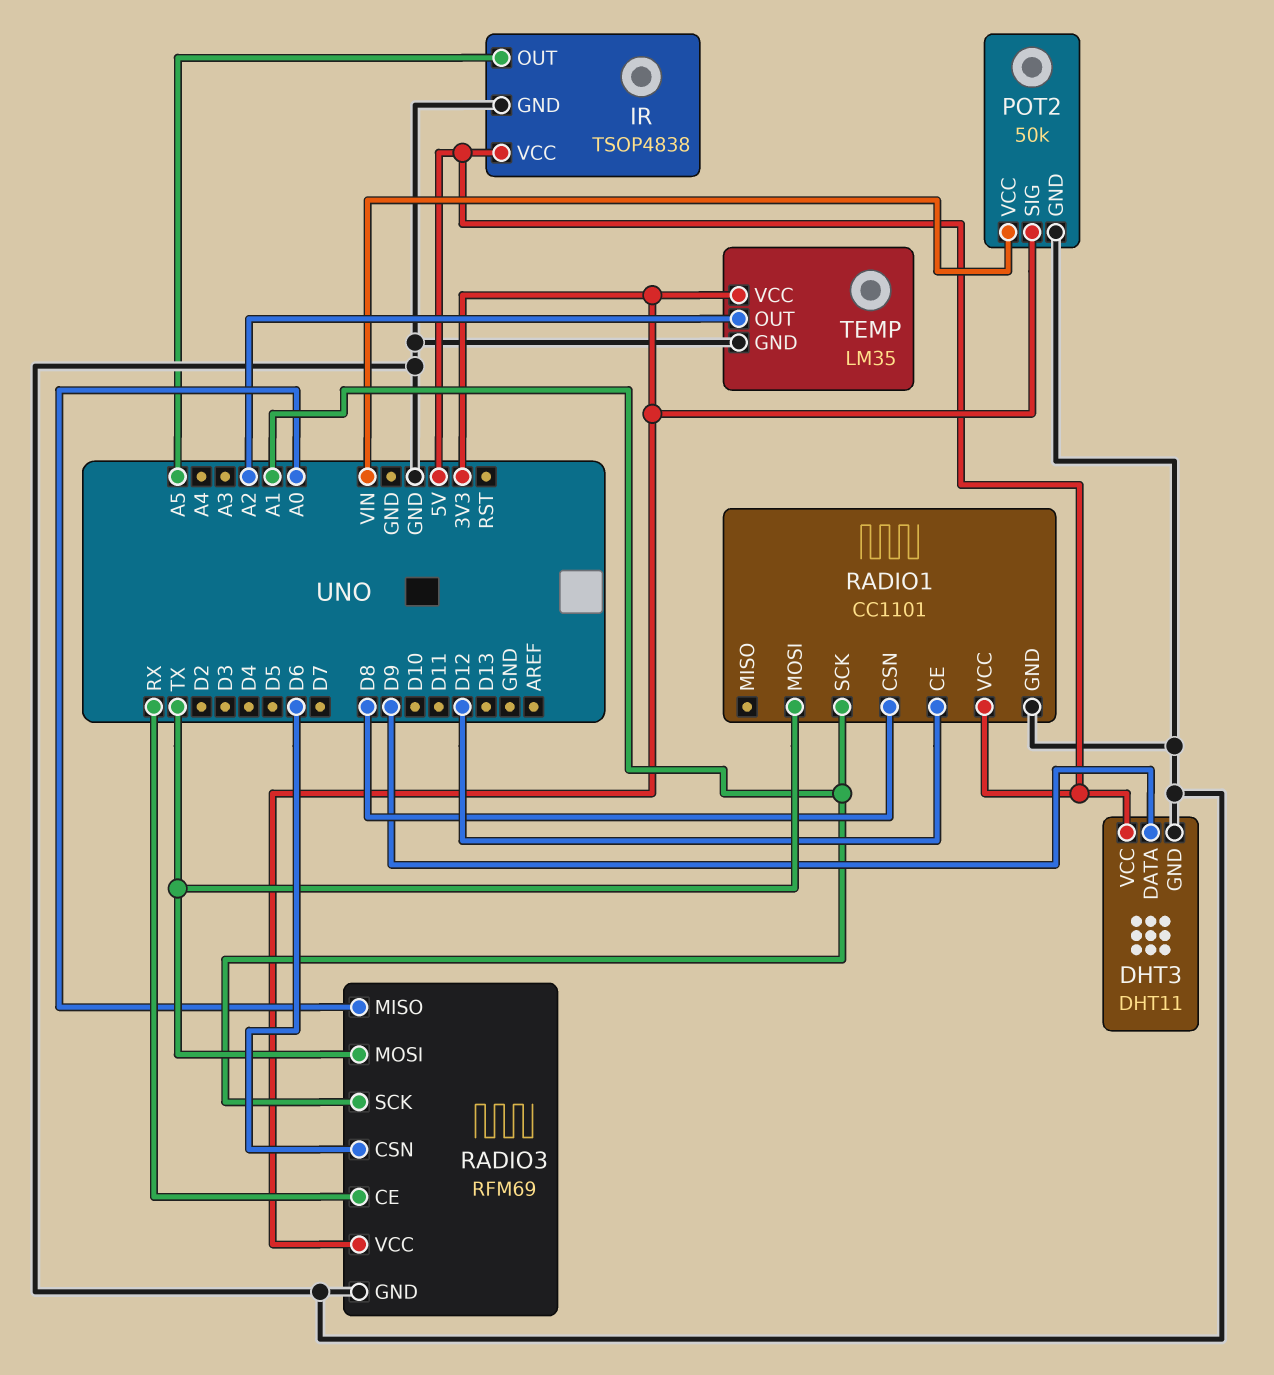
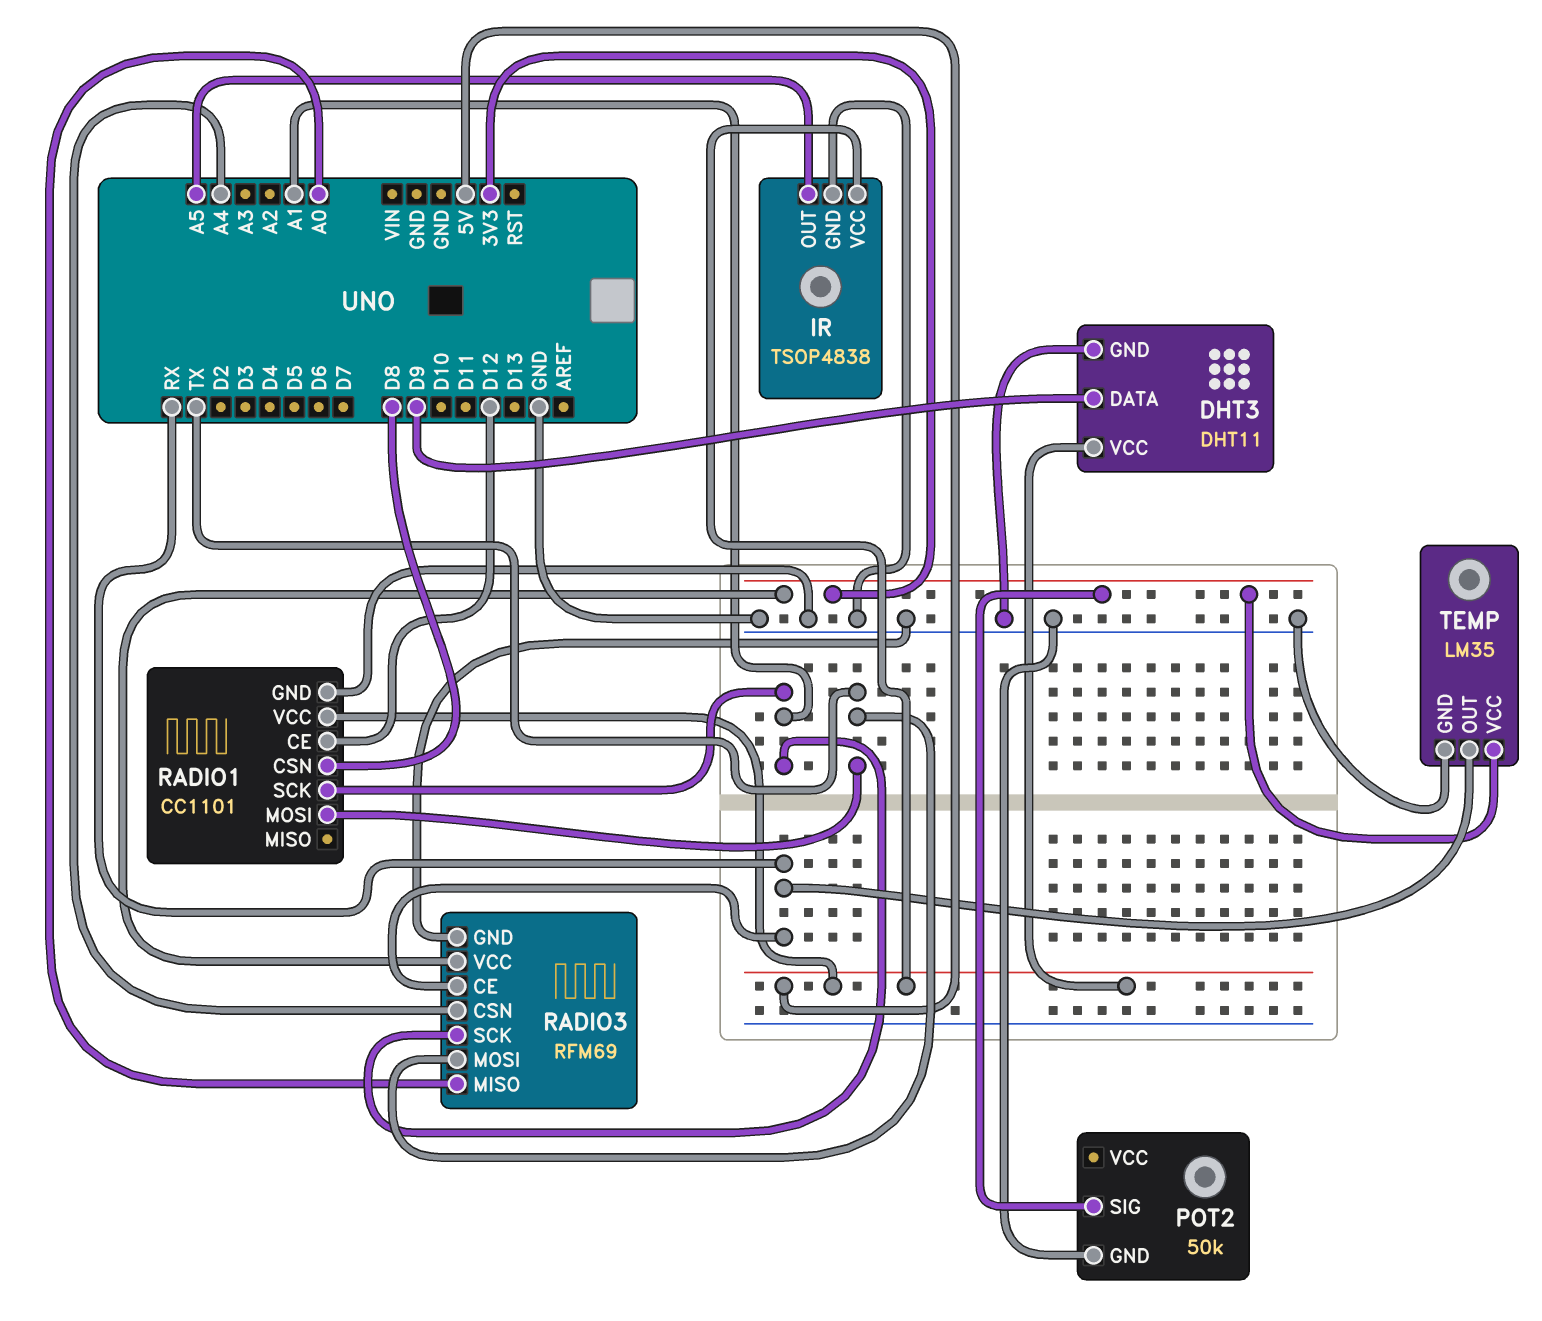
POT2 pin VCC: VIN -> none
RADIO3 pin CSN: D6 -> A4
TEMP pin OUT: A2 -> RX

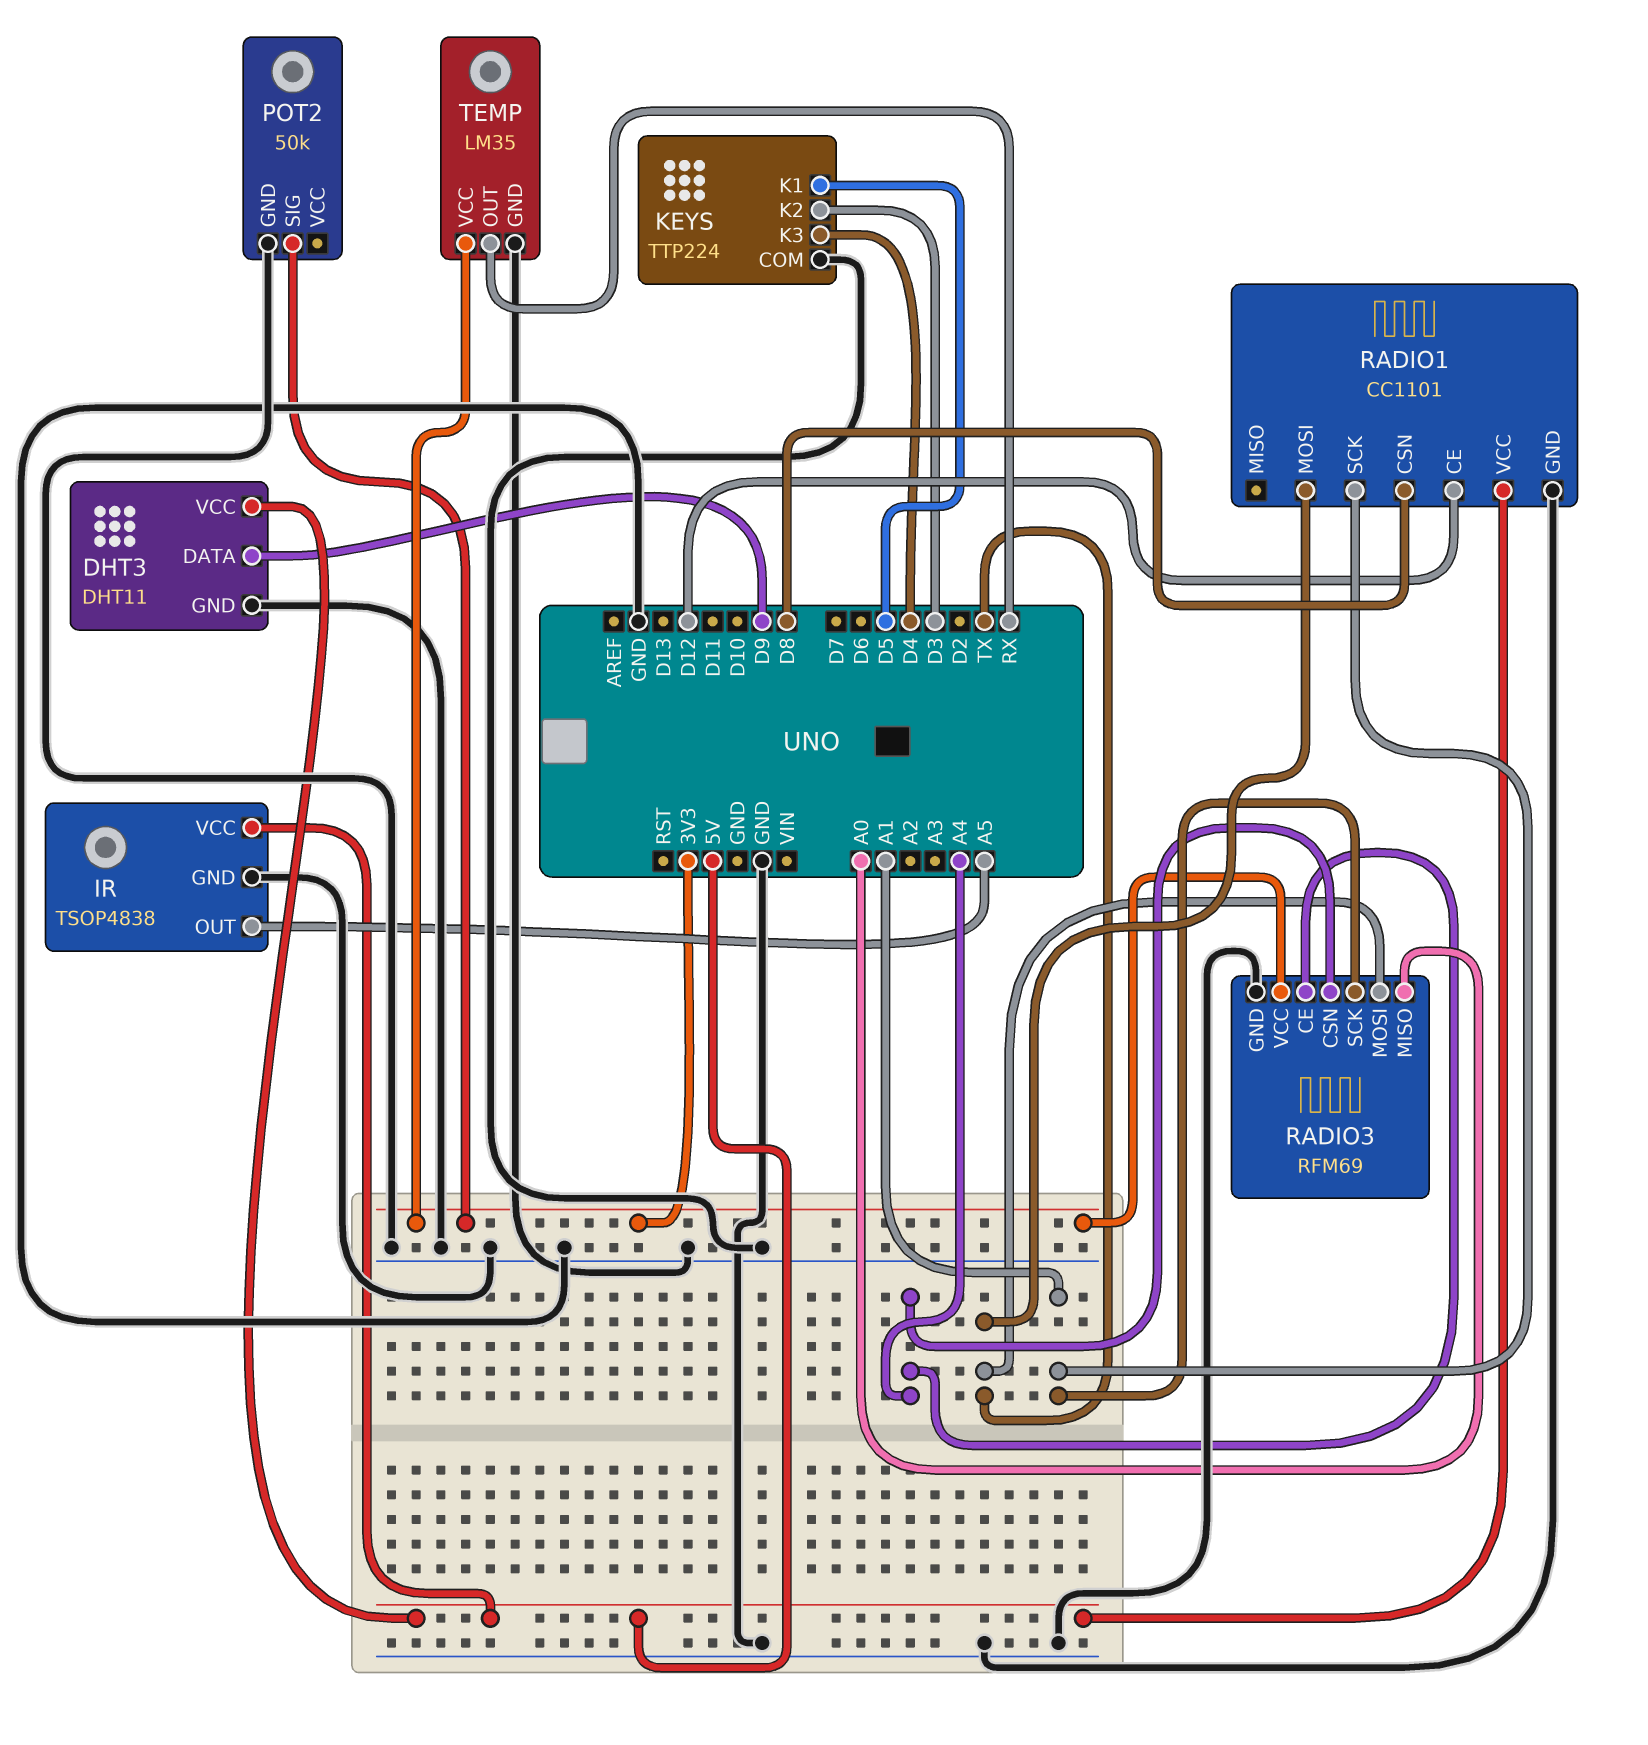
KEYS: none -> TTP224
KEYS pin COM: none -> GND
KEYS pin K1: none -> D5
KEYS pin K2: none -> D3
KEYS pin K3: none -> D4
RADIO3 pin CE: RX -> A4

